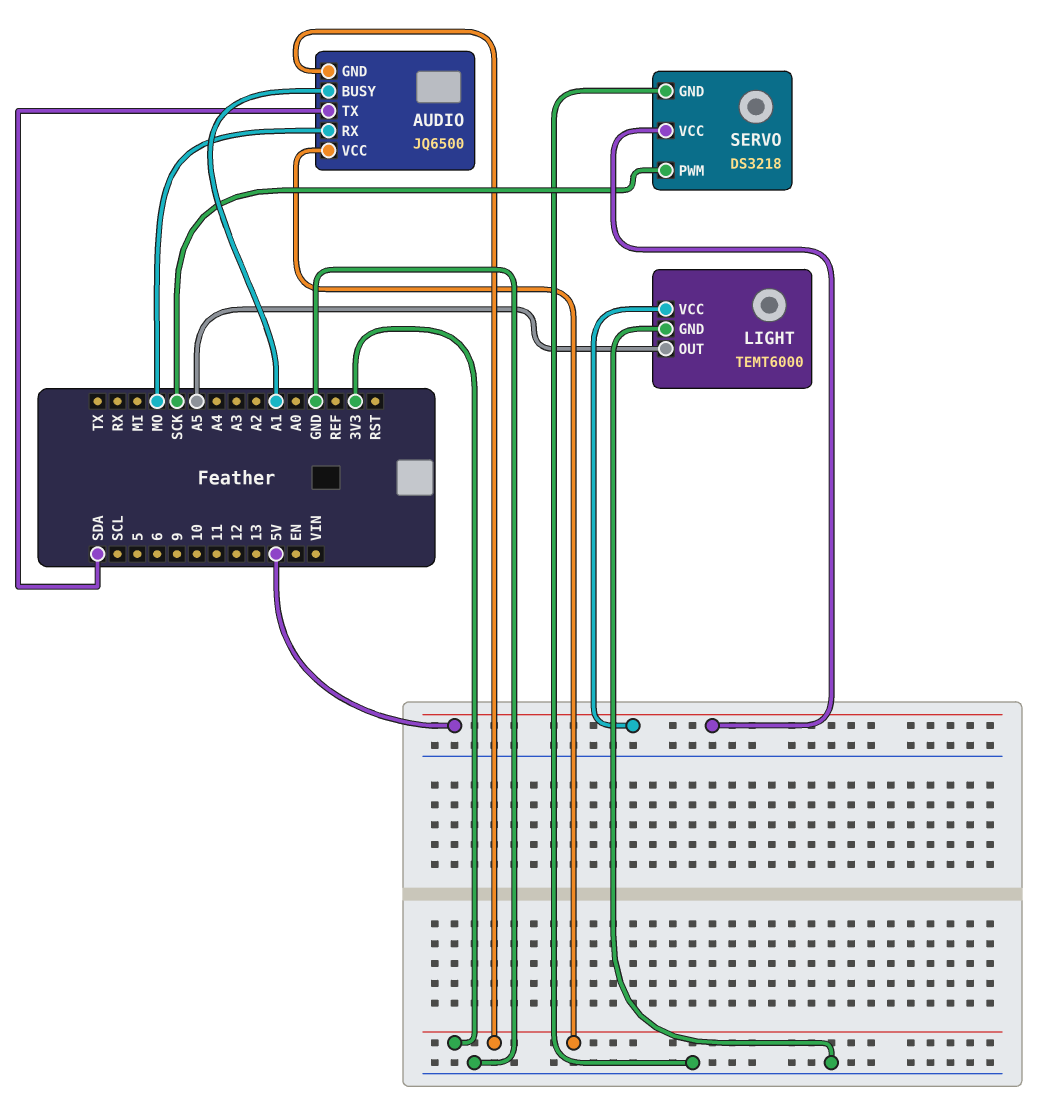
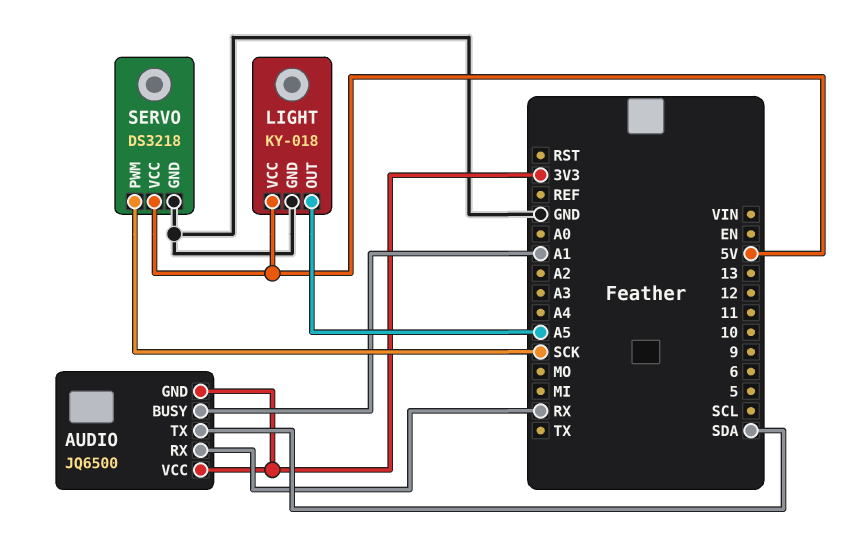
AUDIO pin RX: MO -> RX
LIGHT: TEMT6000 -> KY-018

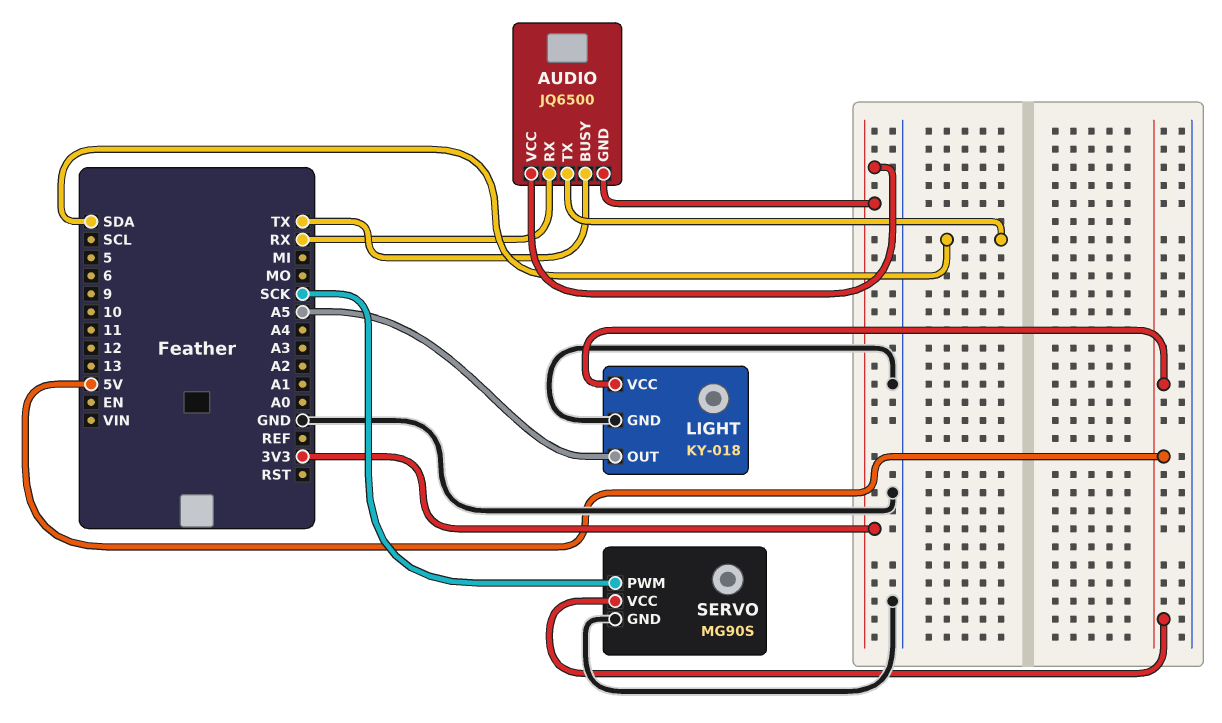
AUDIO pin BUSY: A1 -> TX
SERVO: DS3218 -> MG90S

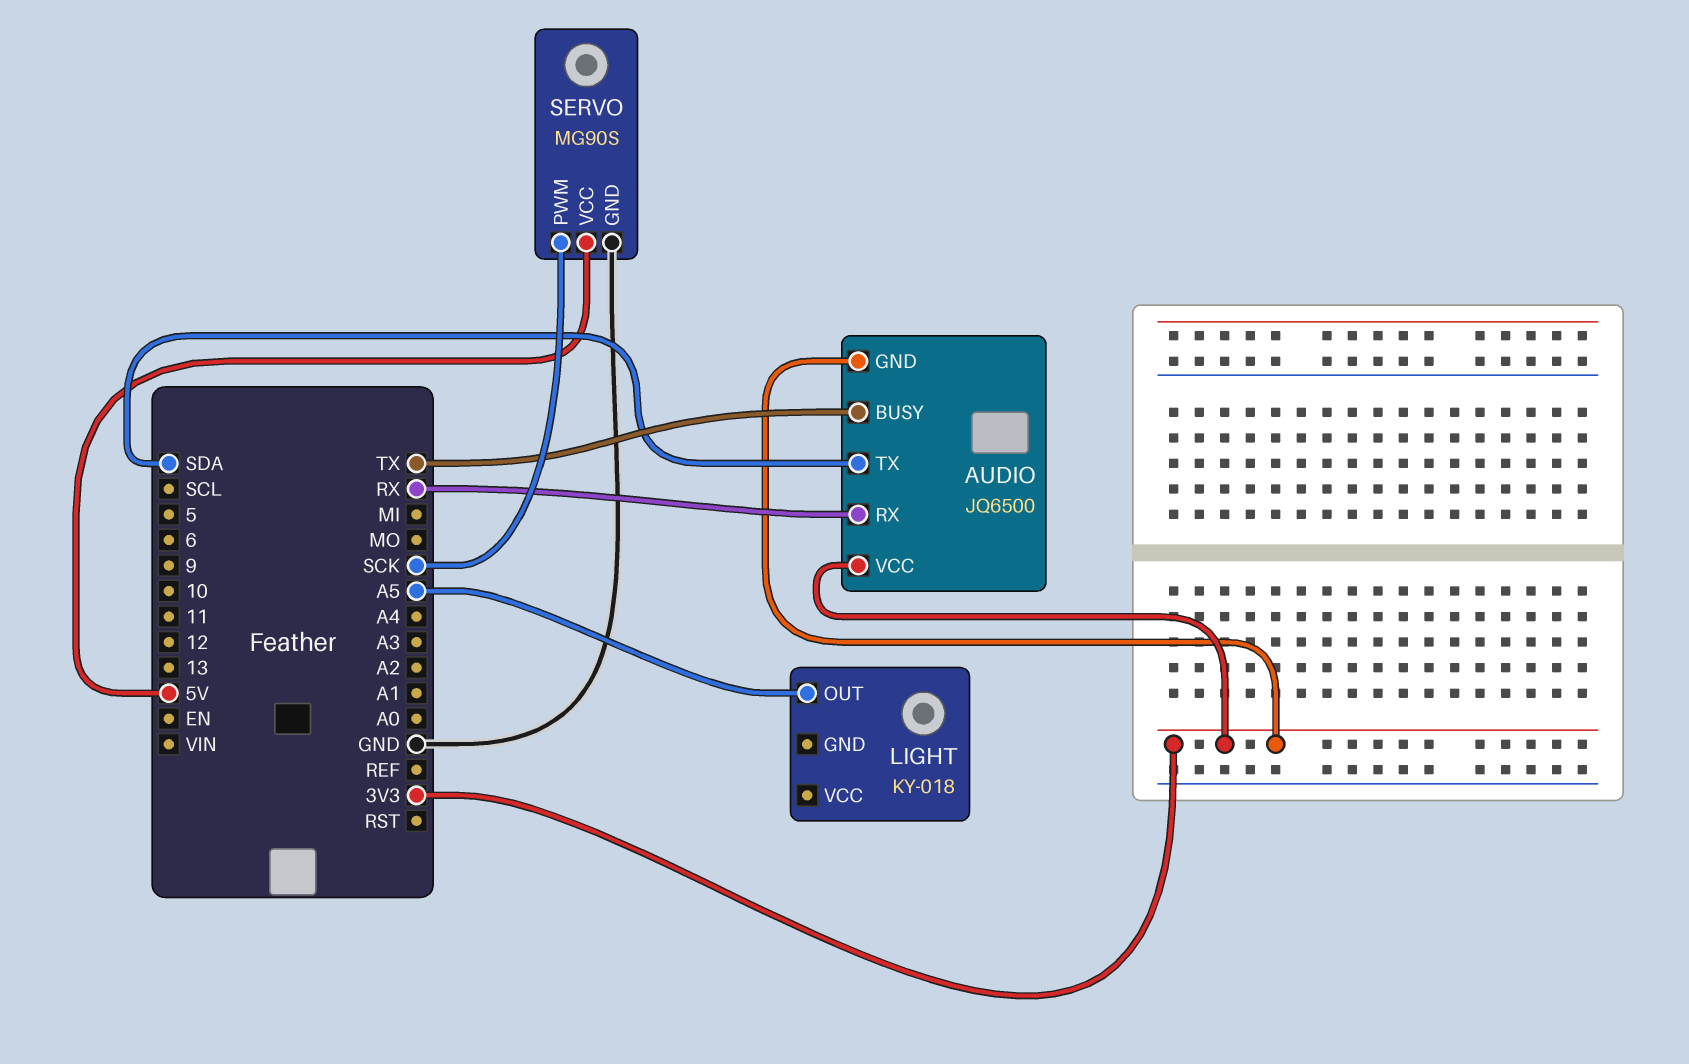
LIGHT pin GND: GND -> none
LIGHT pin VCC: 5V -> none

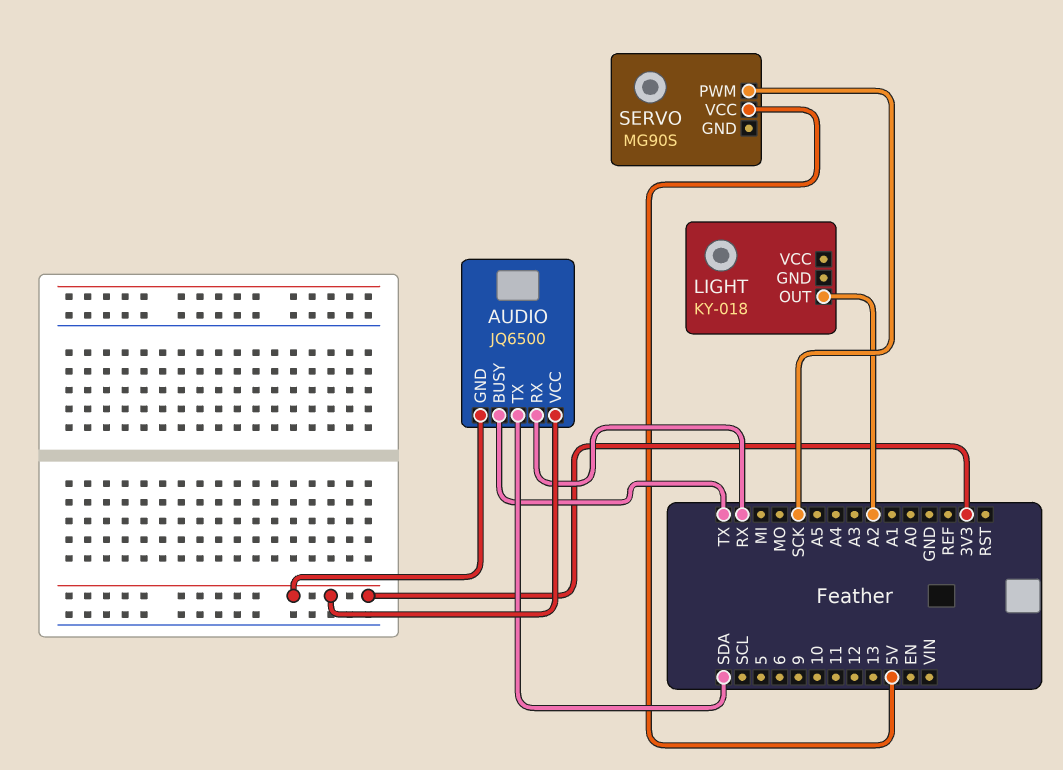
LIGHT pin OUT: A5 -> A2
SERVO pin GND: GND -> none

